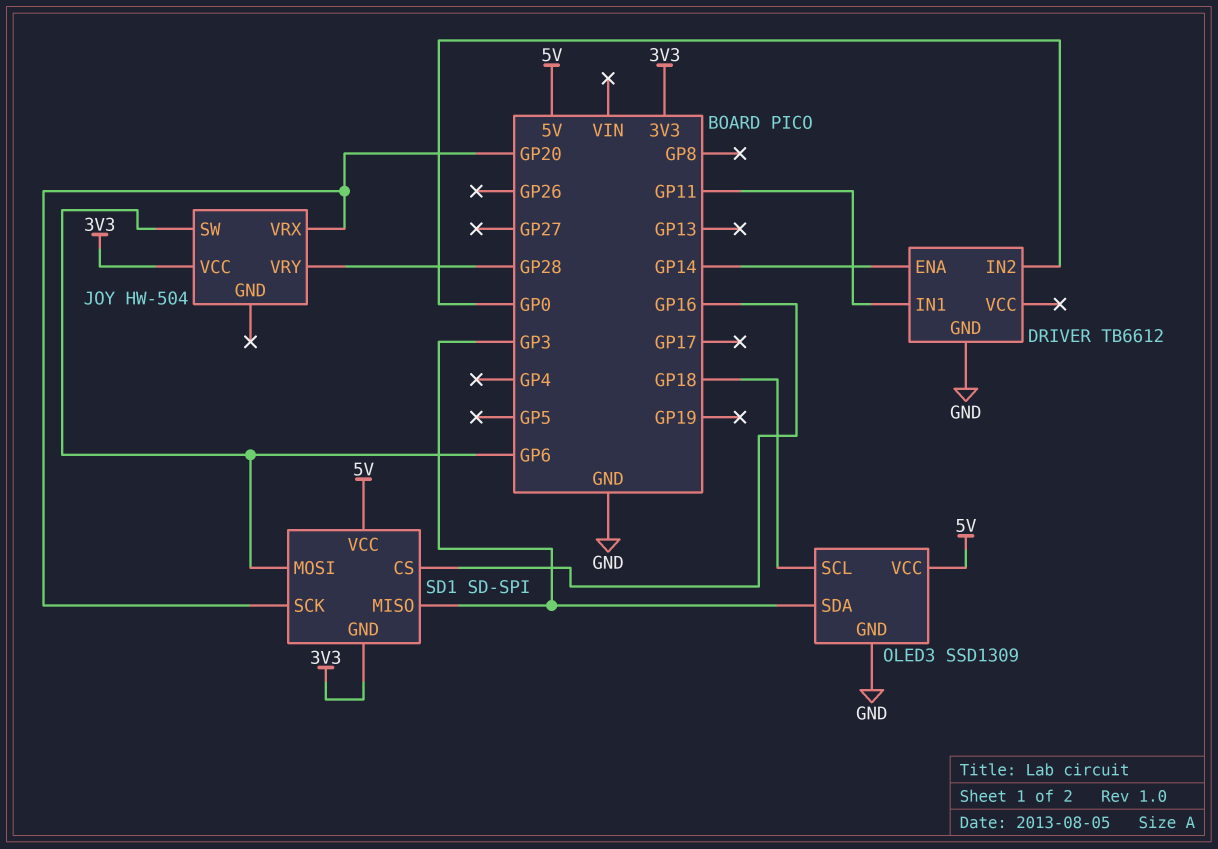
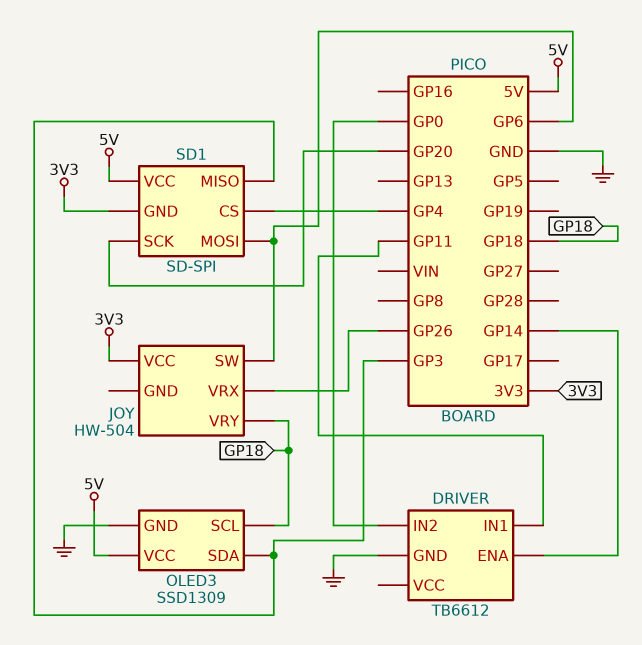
JOY pin VRX: GP20 -> GP26
JOY pin VRY: GP28 -> GP18
SD1 pin CS: GP16 -> GP4

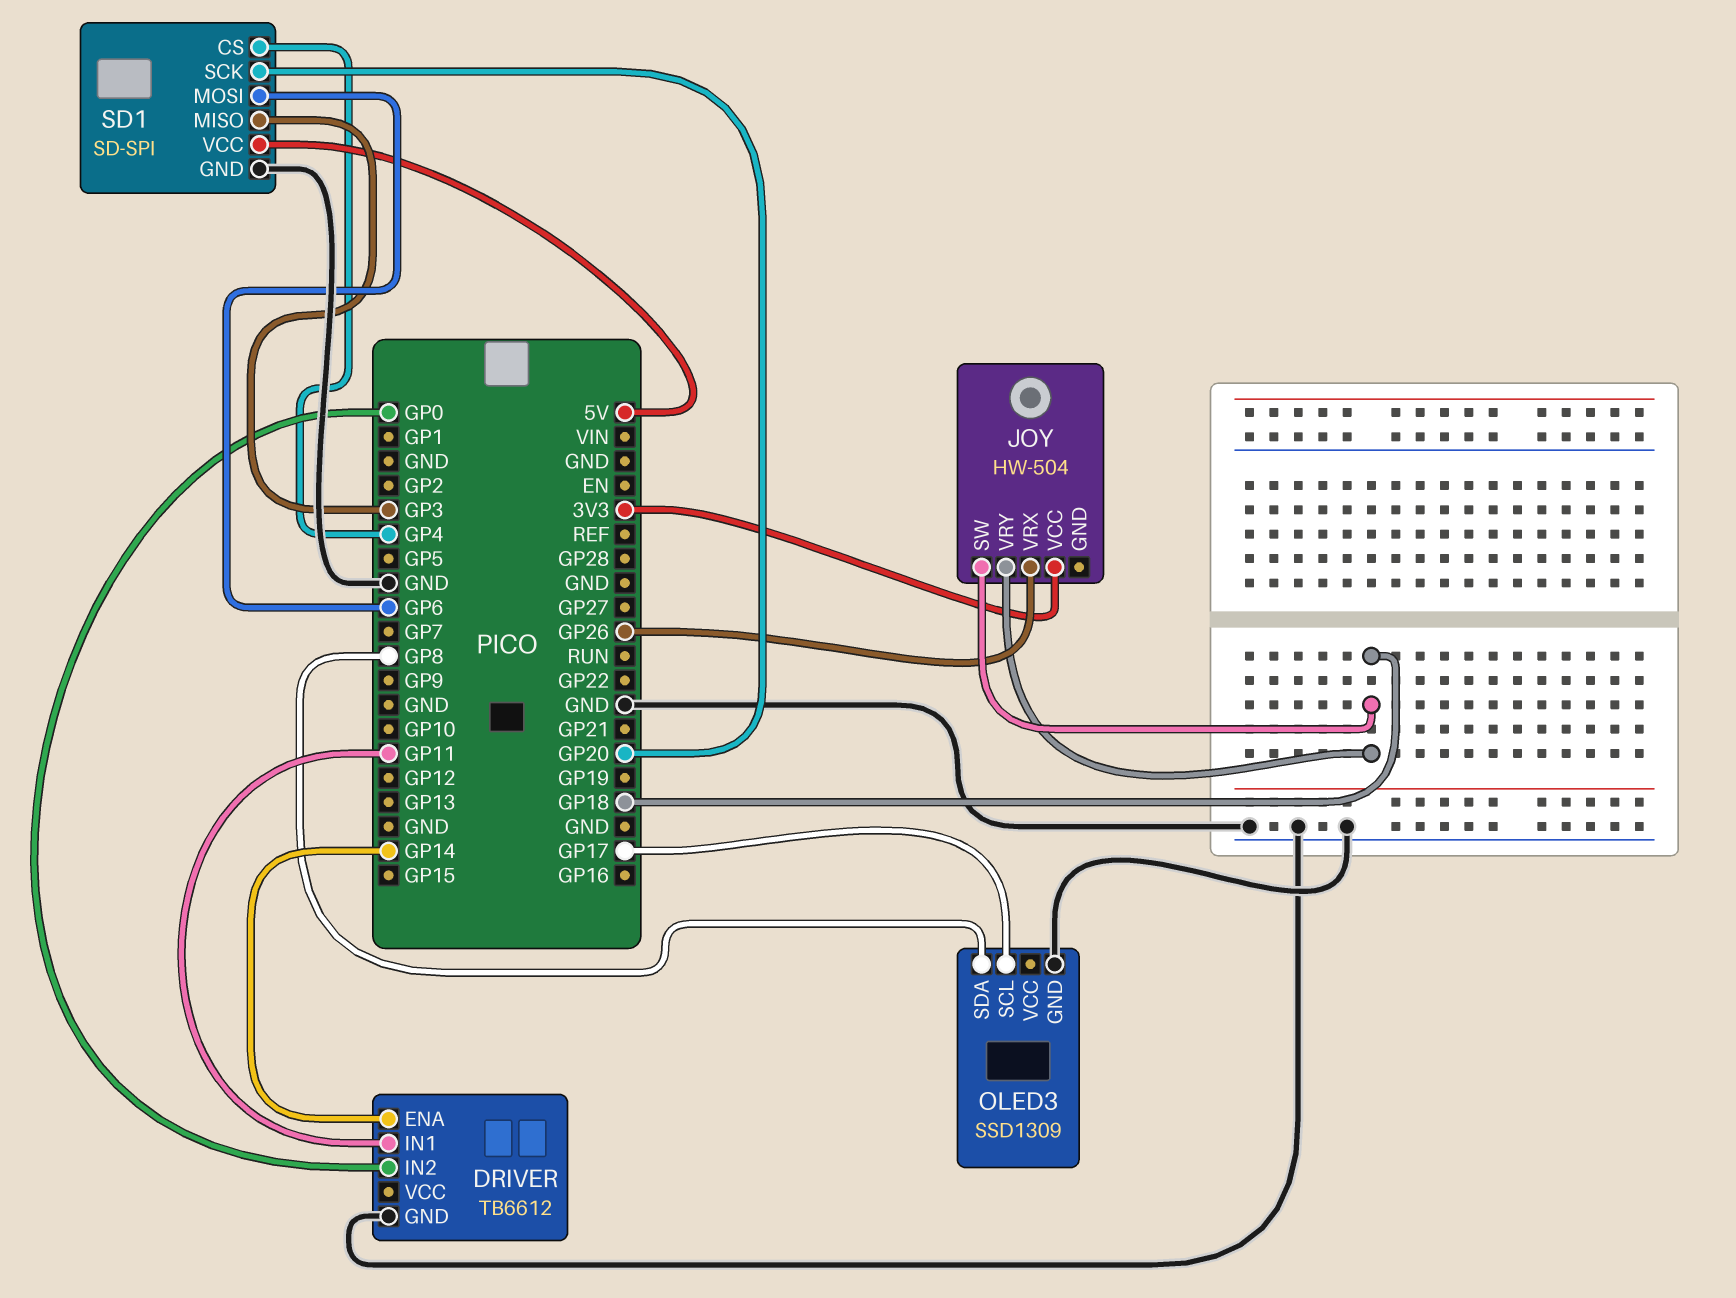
JOY pin SW: GP6 -> GP18
OLED3 pin SCL: GP18 -> GP17
OLED3 pin SDA: GP3 -> GP8
OLED3 pin VCC: 5V -> none
SD1 pin GND: 3V3 -> GND

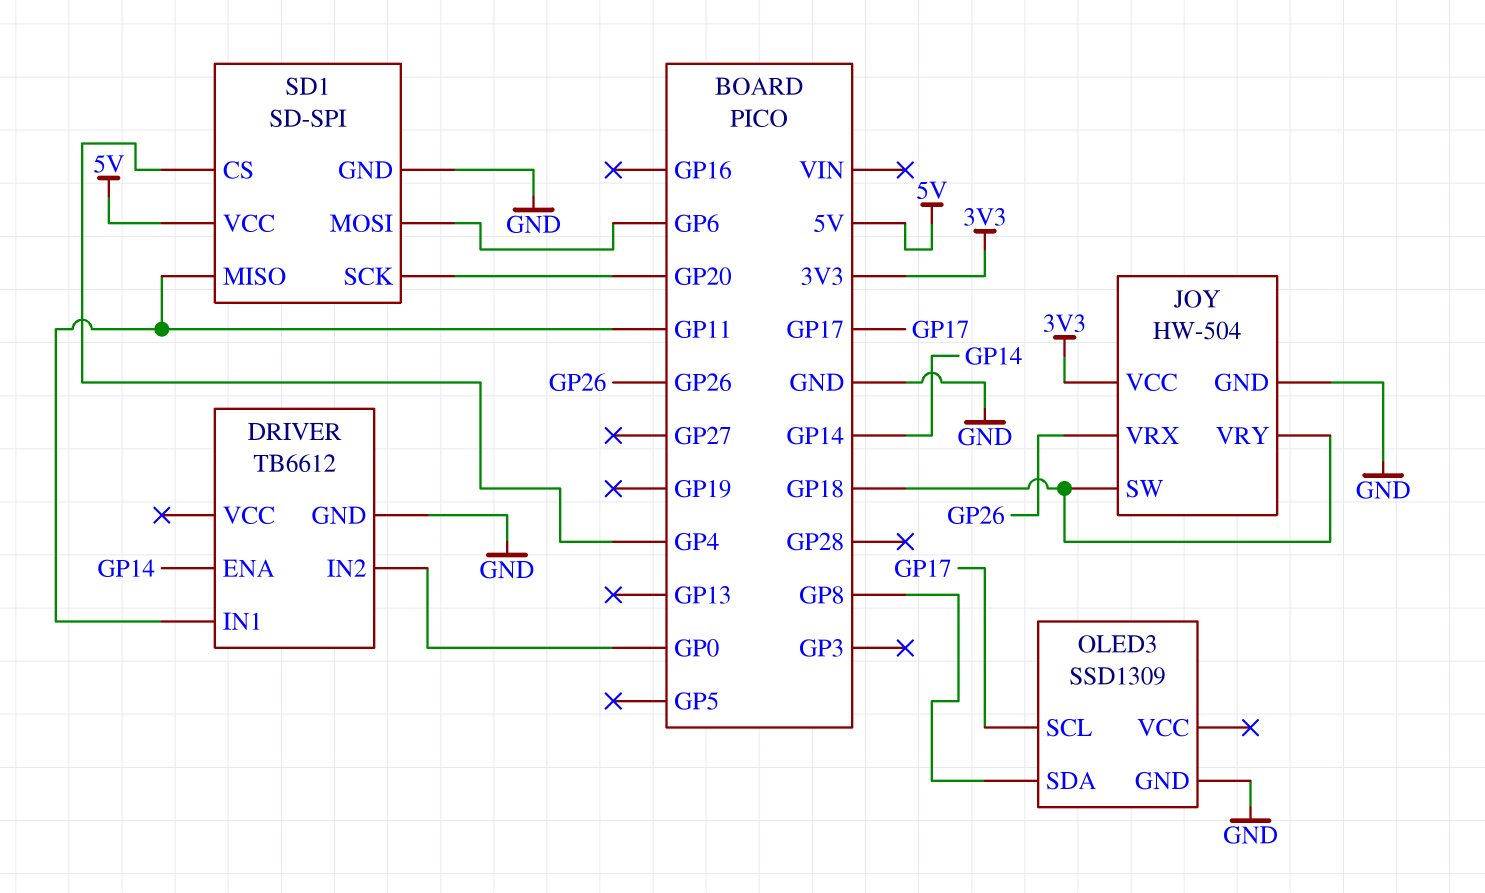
JOY pin GND: none -> GND
SD1 pin MISO: GP3 -> GP11

